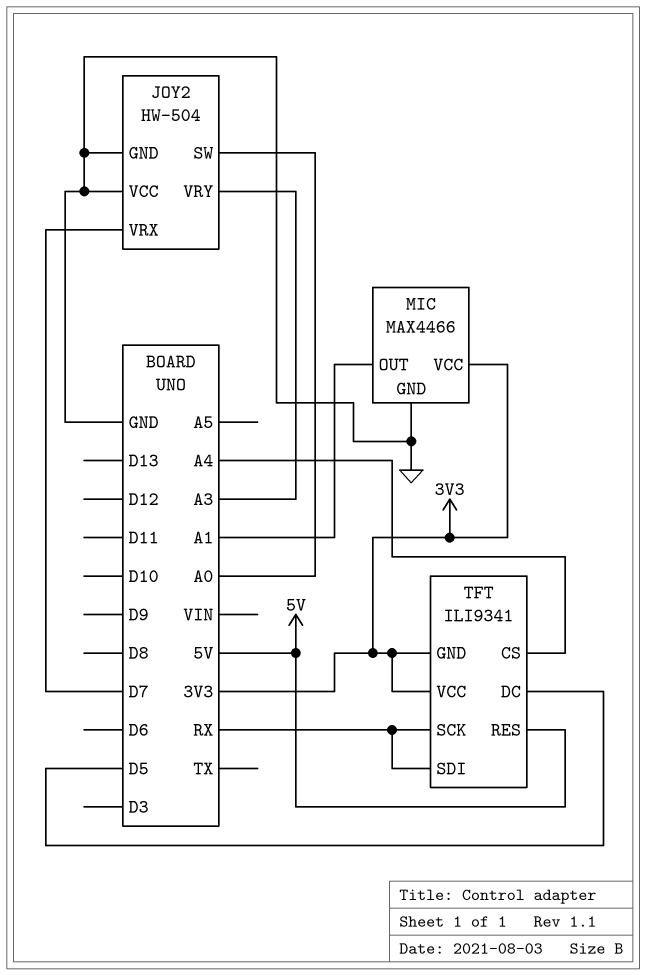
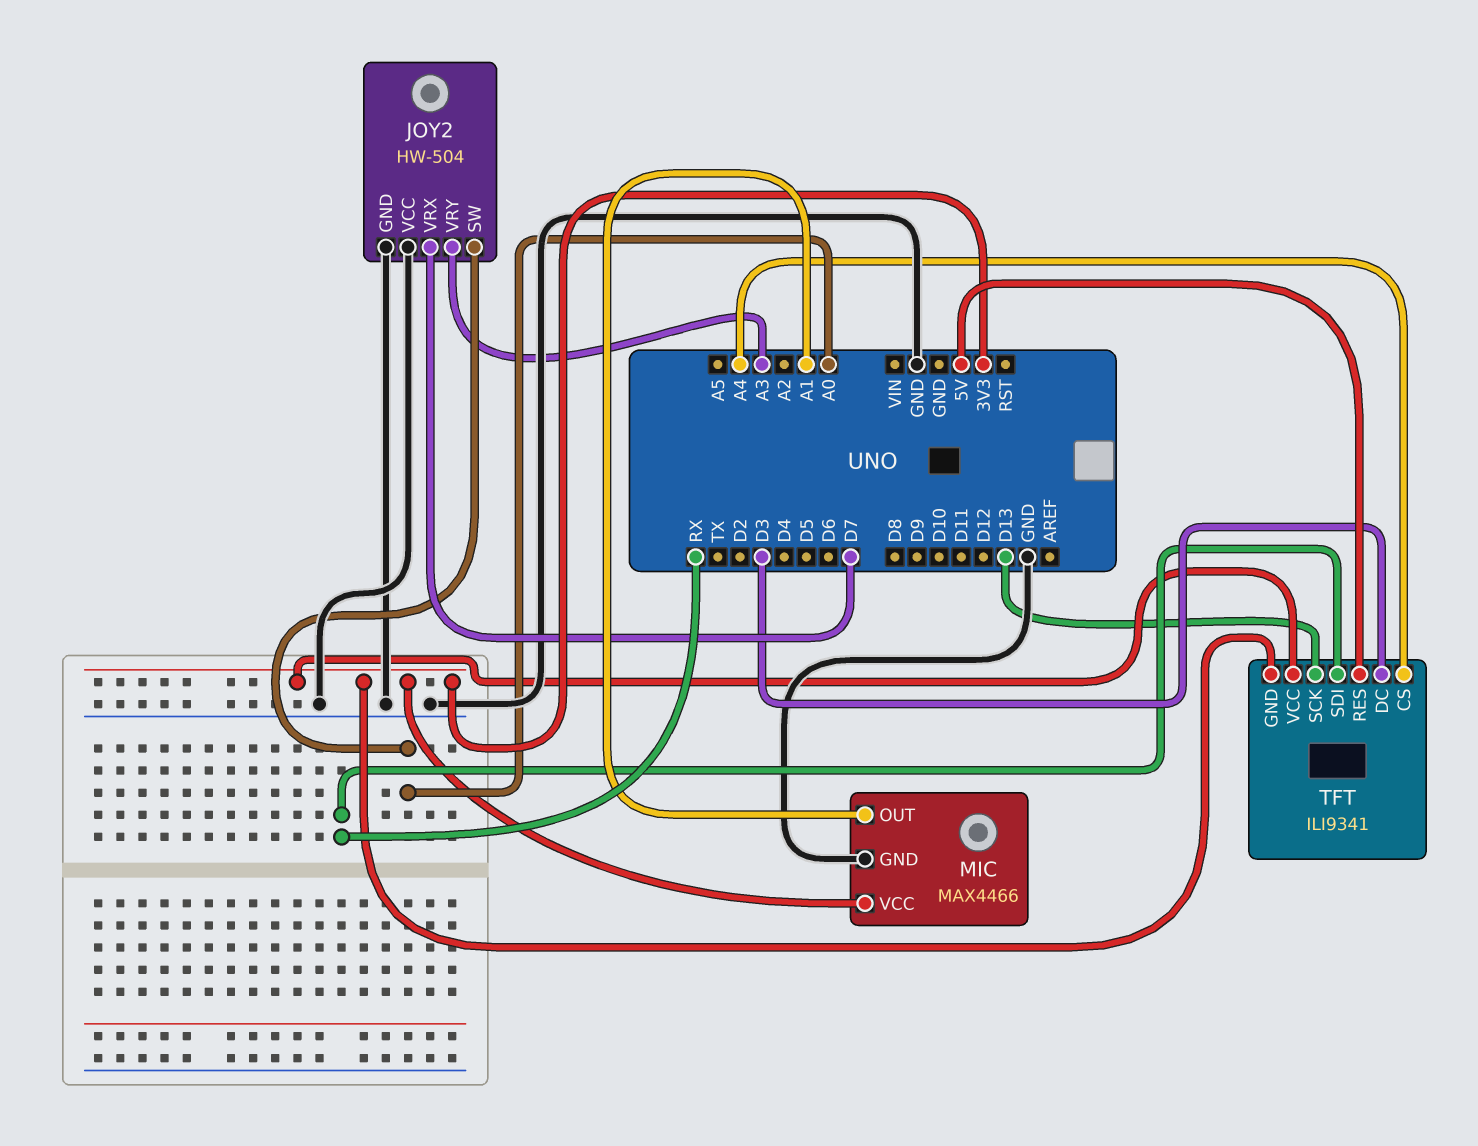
TFT pin DC: D5 -> D3
TFT pin SCK: RX -> D13

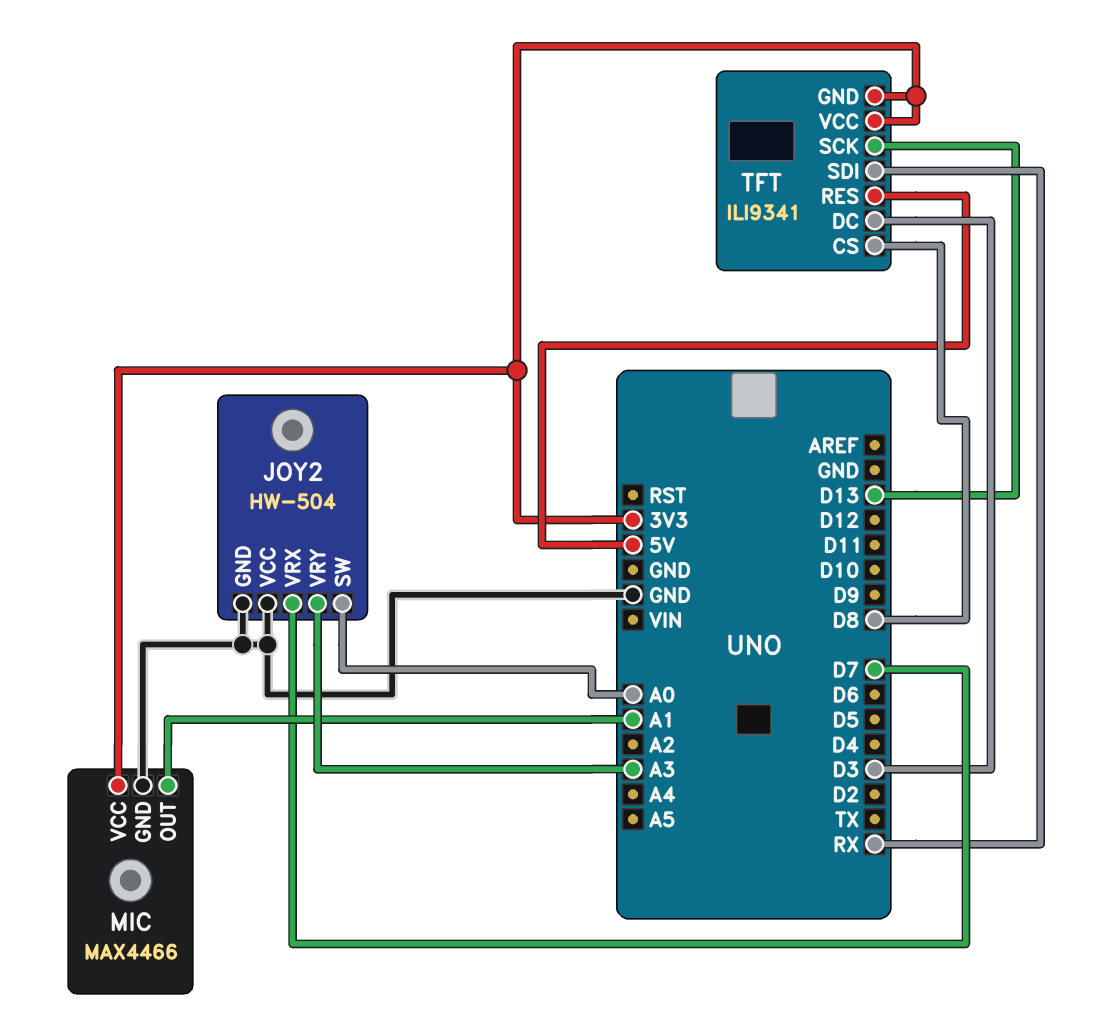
TFT pin CS: A4 -> D8

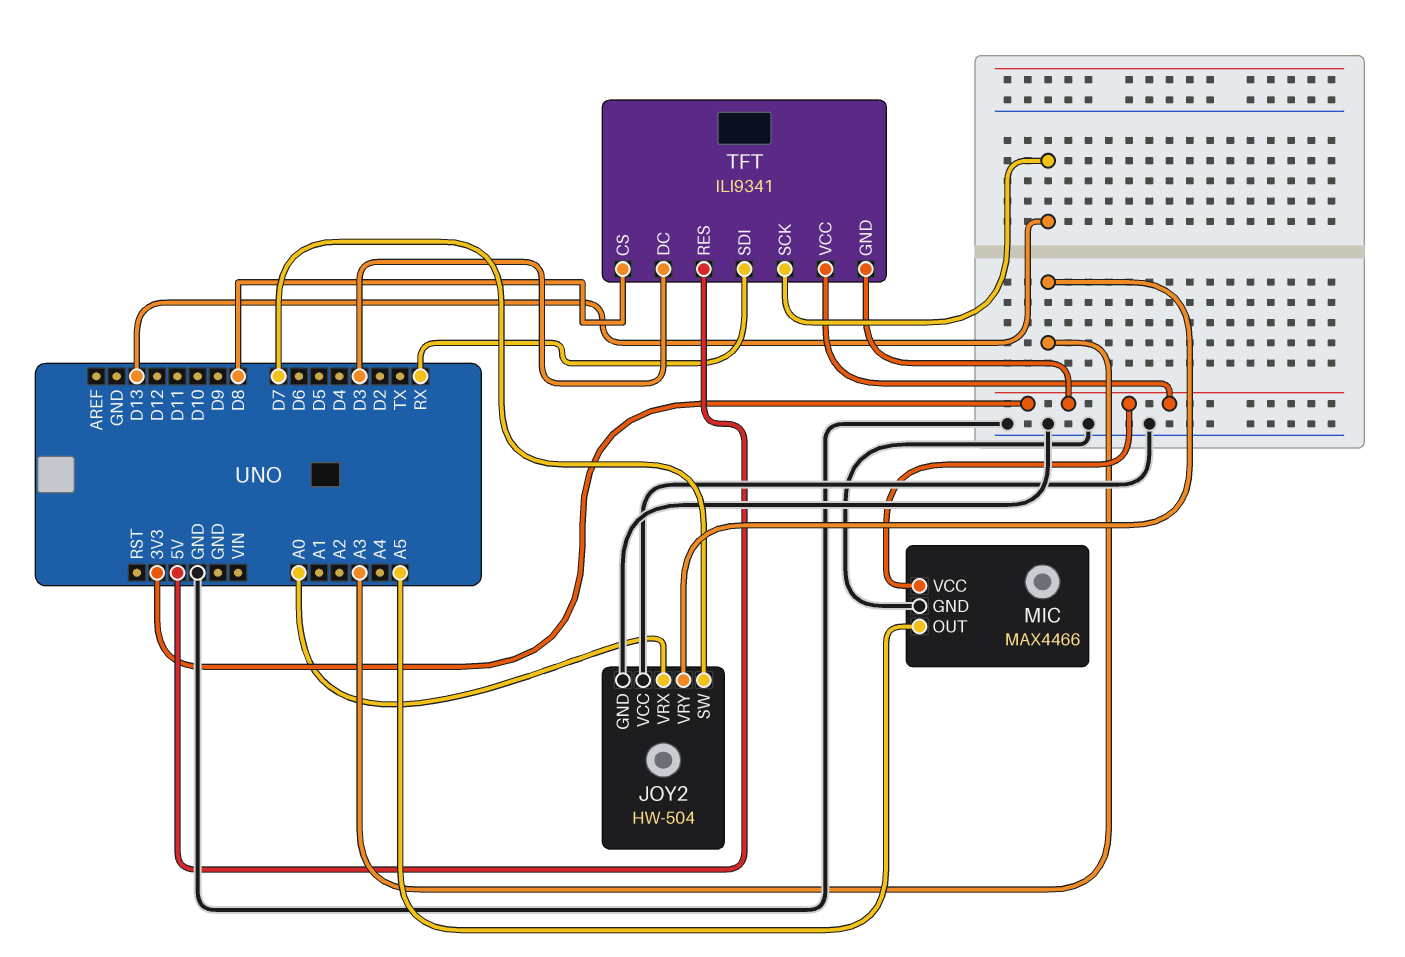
JOY2 pin SW: A0 -> D7
JOY2 pin VRX: D7 -> A0
MIC pin OUT: A1 -> A5

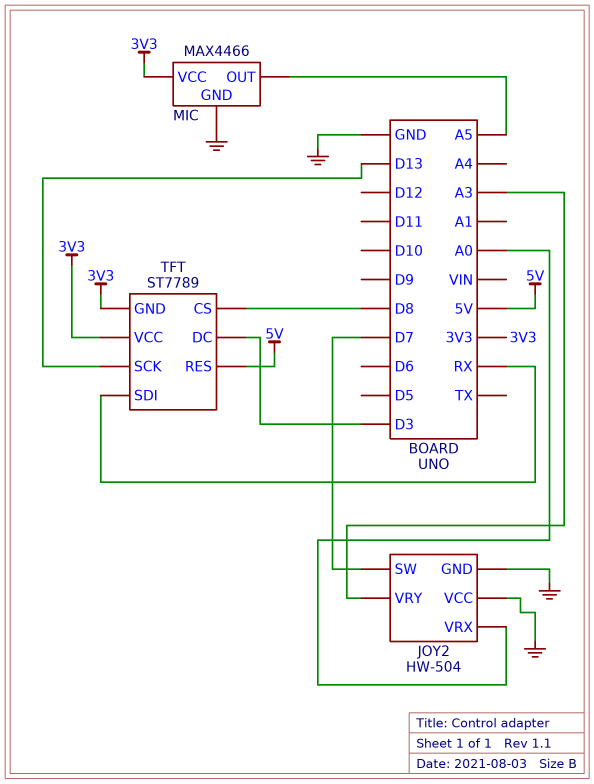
TFT: ILI9341 -> ST7789

